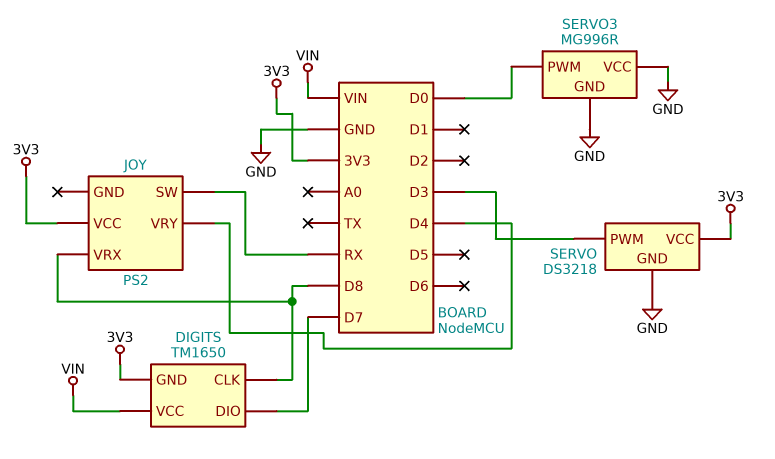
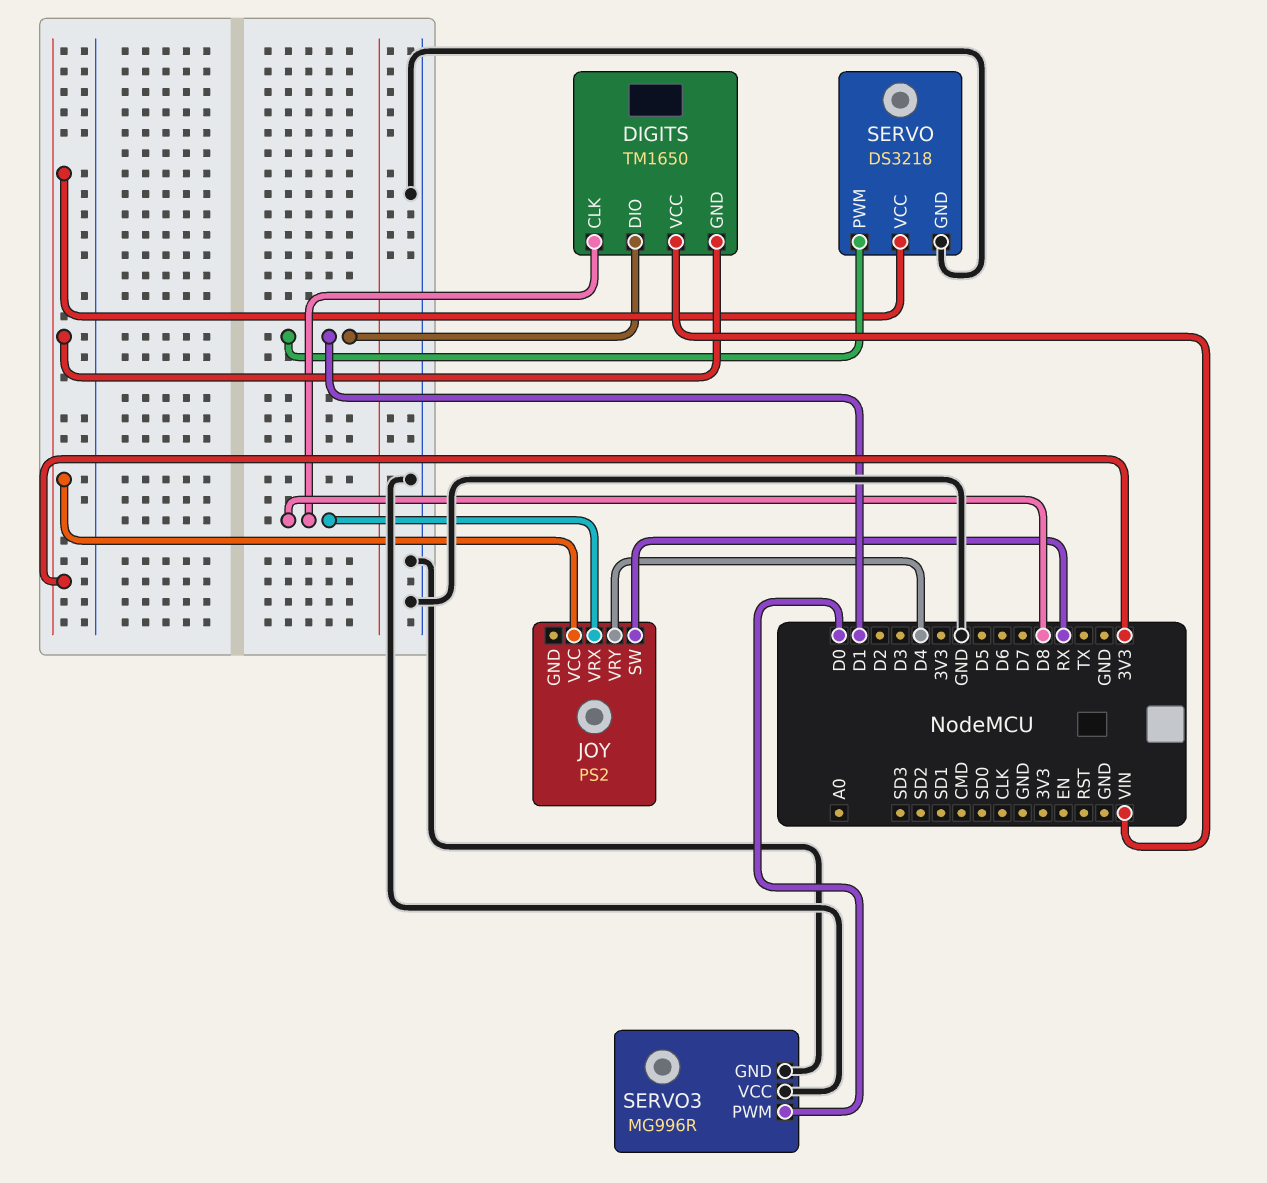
DIGITS pin DIO: D7 -> D1
SERVO pin PWM: D3 -> D1

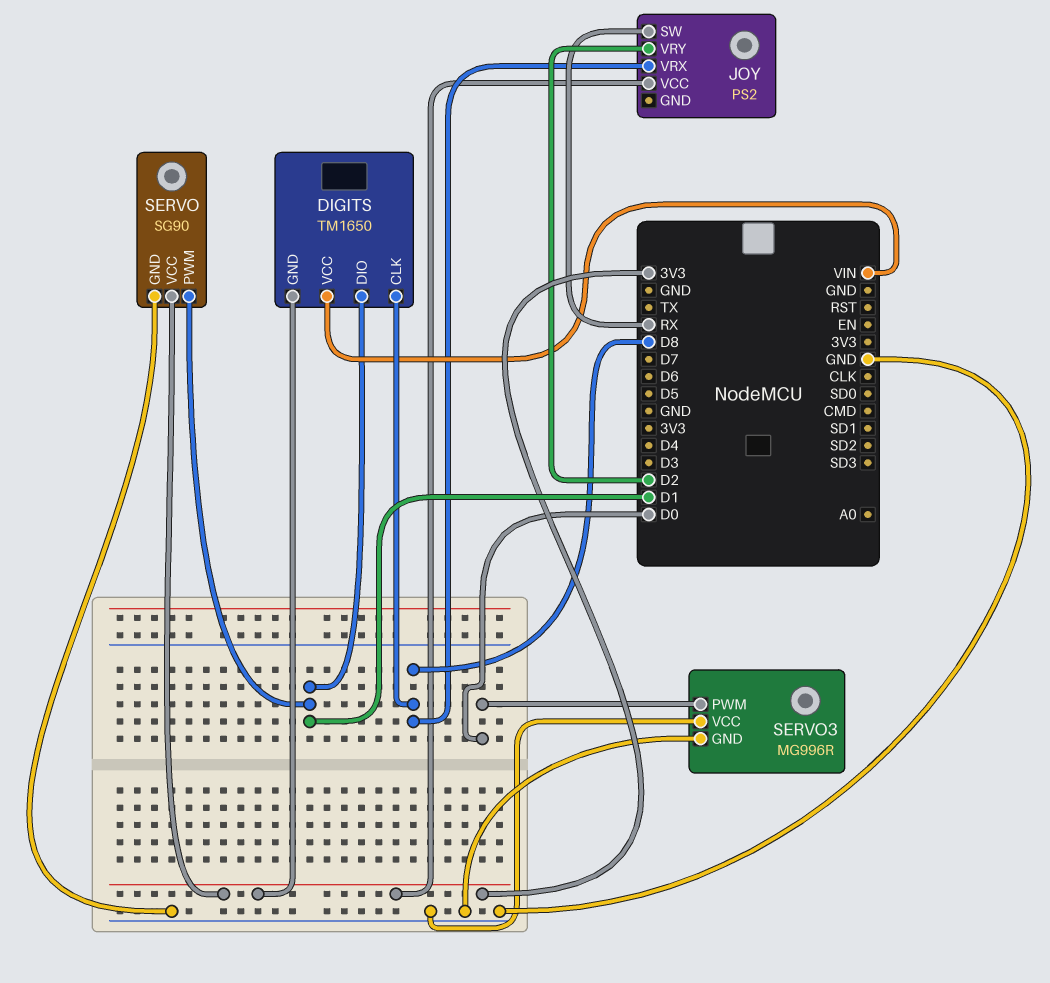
JOY pin VRY: D4 -> D2
SERVO: DS3218 -> SG90

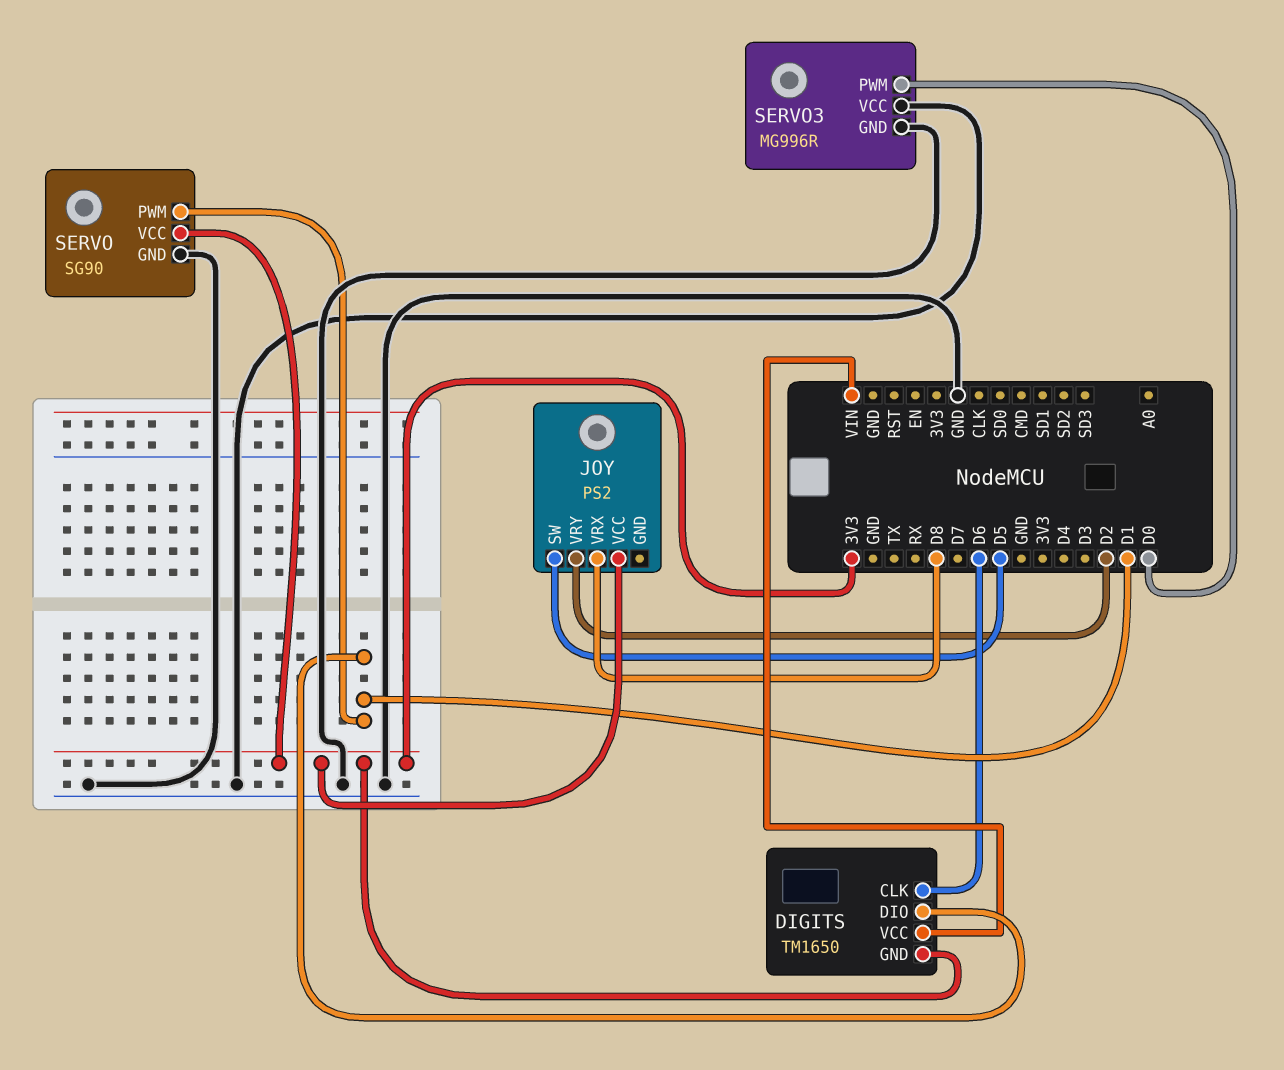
DIGITS pin CLK: D8 -> D6
JOY pin SW: RX -> D5

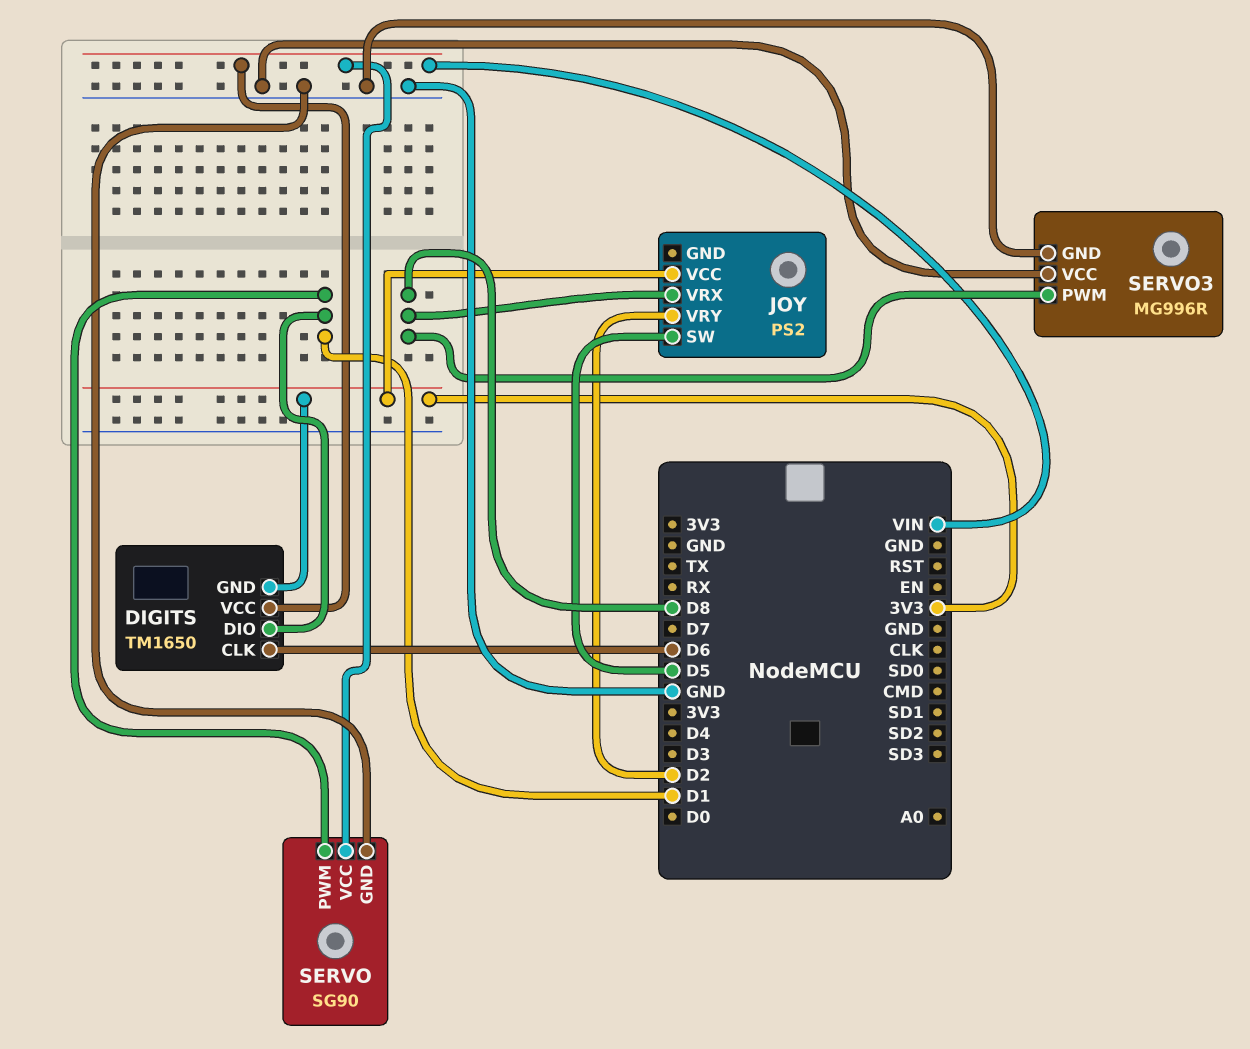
SERVO pin VCC: 3V3 -> VIN
SERVO3 pin PWM: D0 -> D8

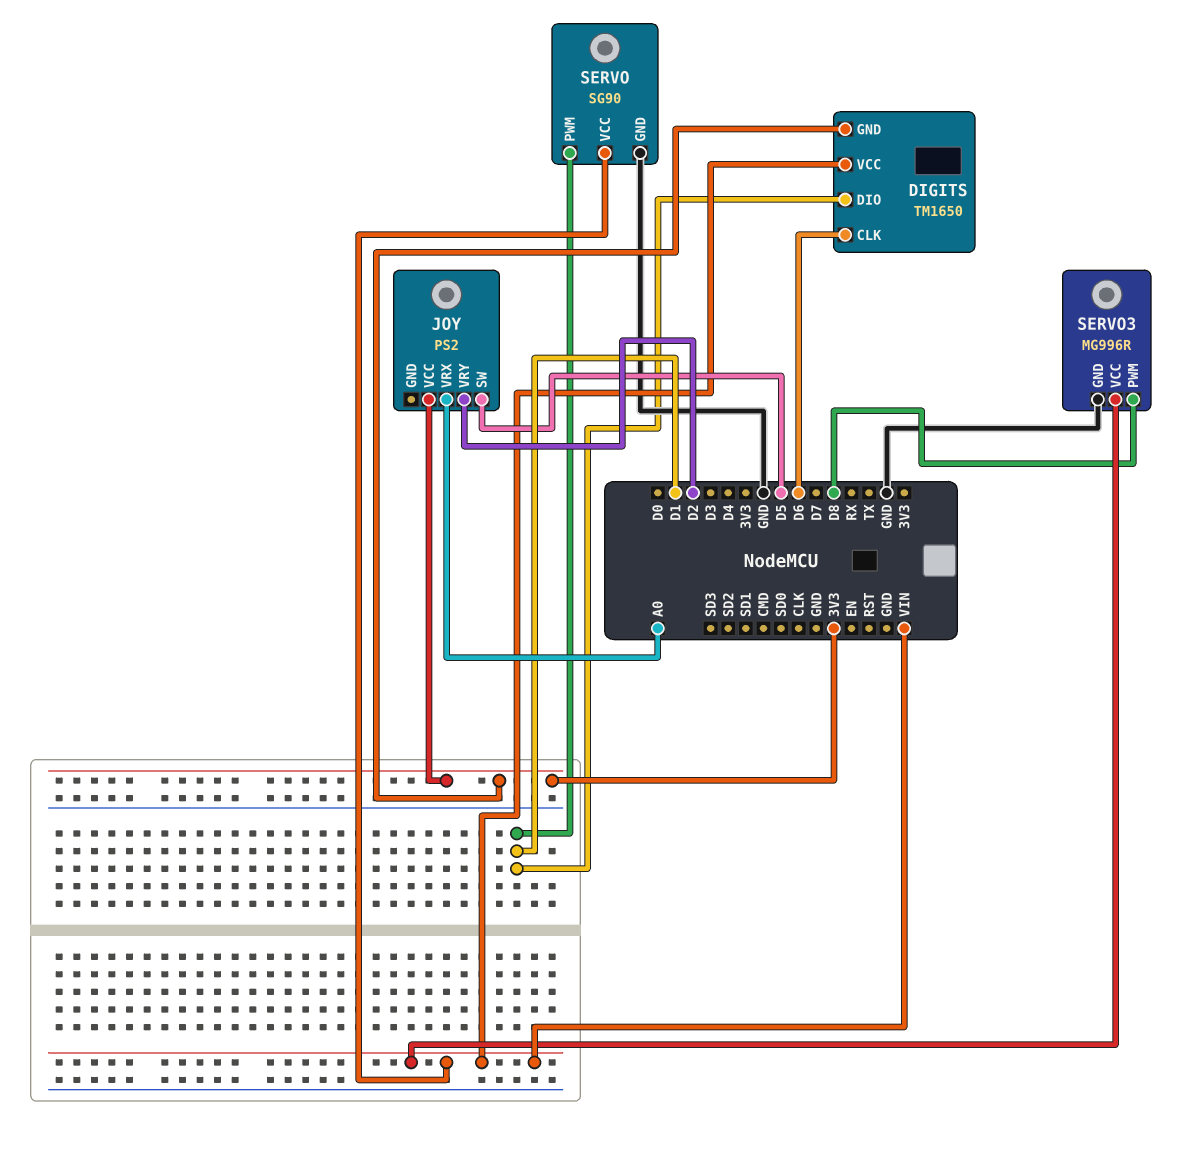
JOY pin VRX: D8 -> A0
SERVO3 pin VCC: GND -> VIN

